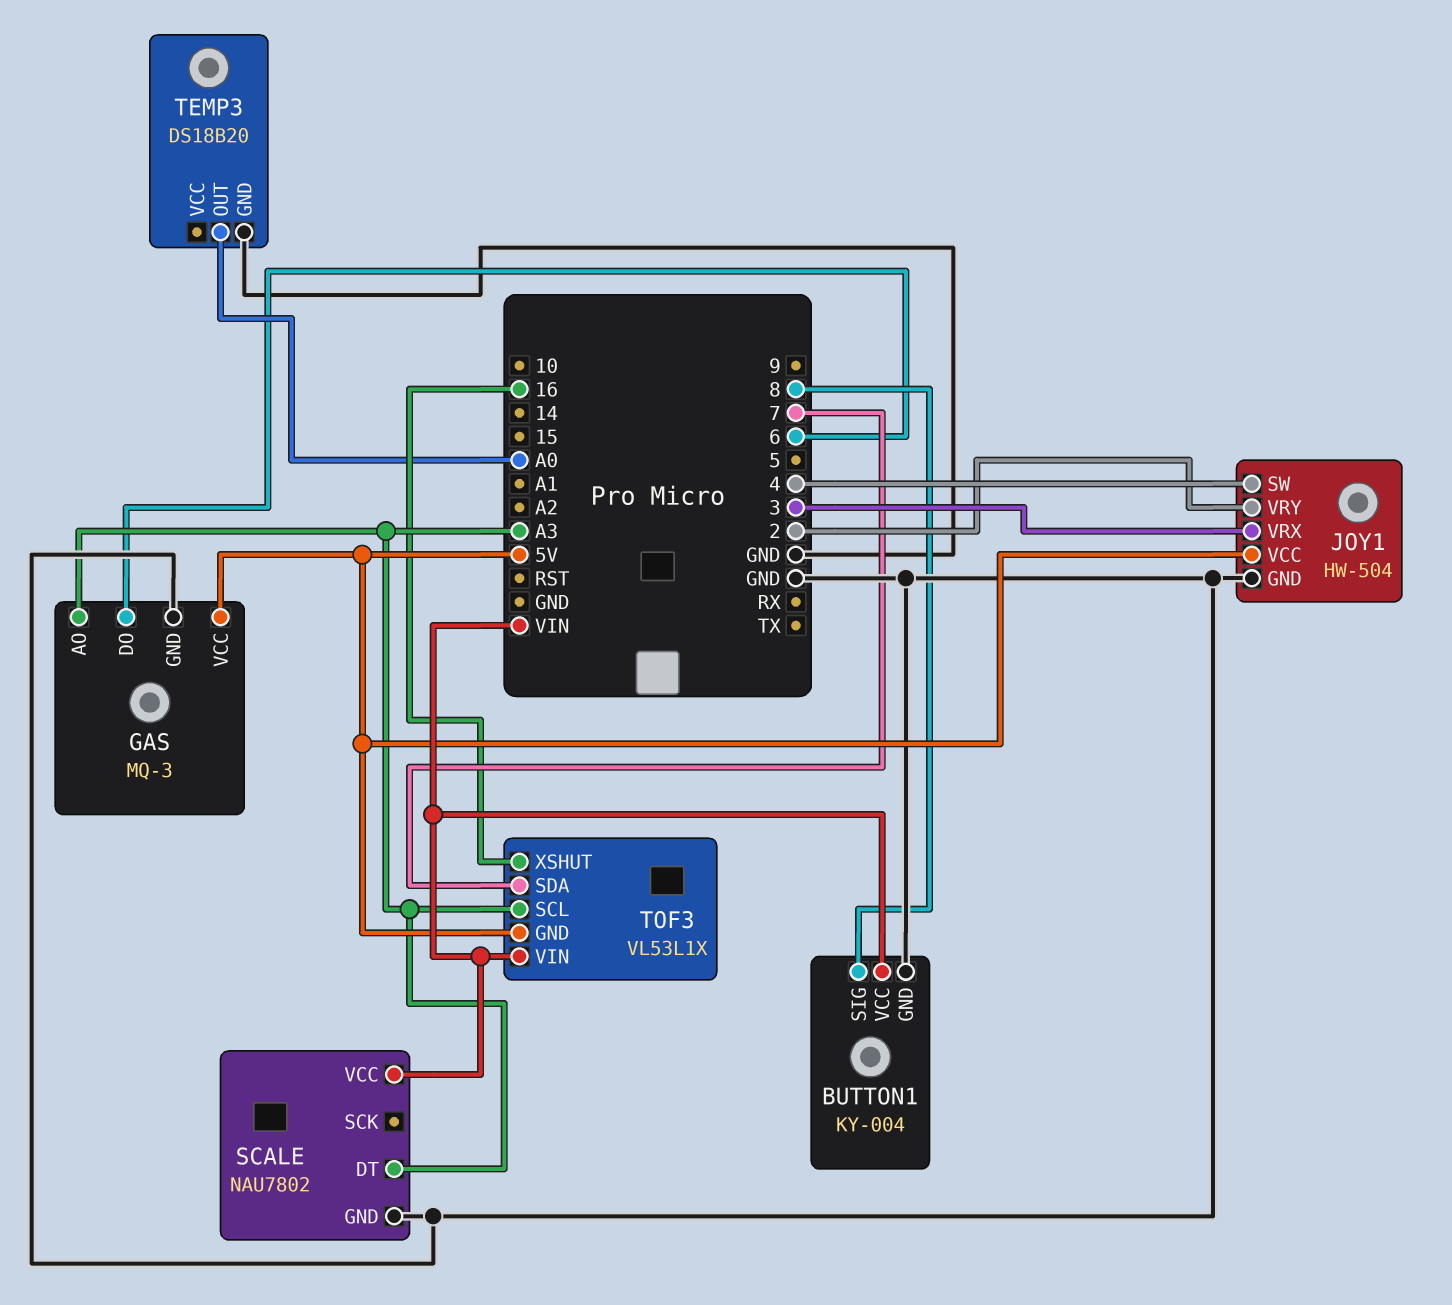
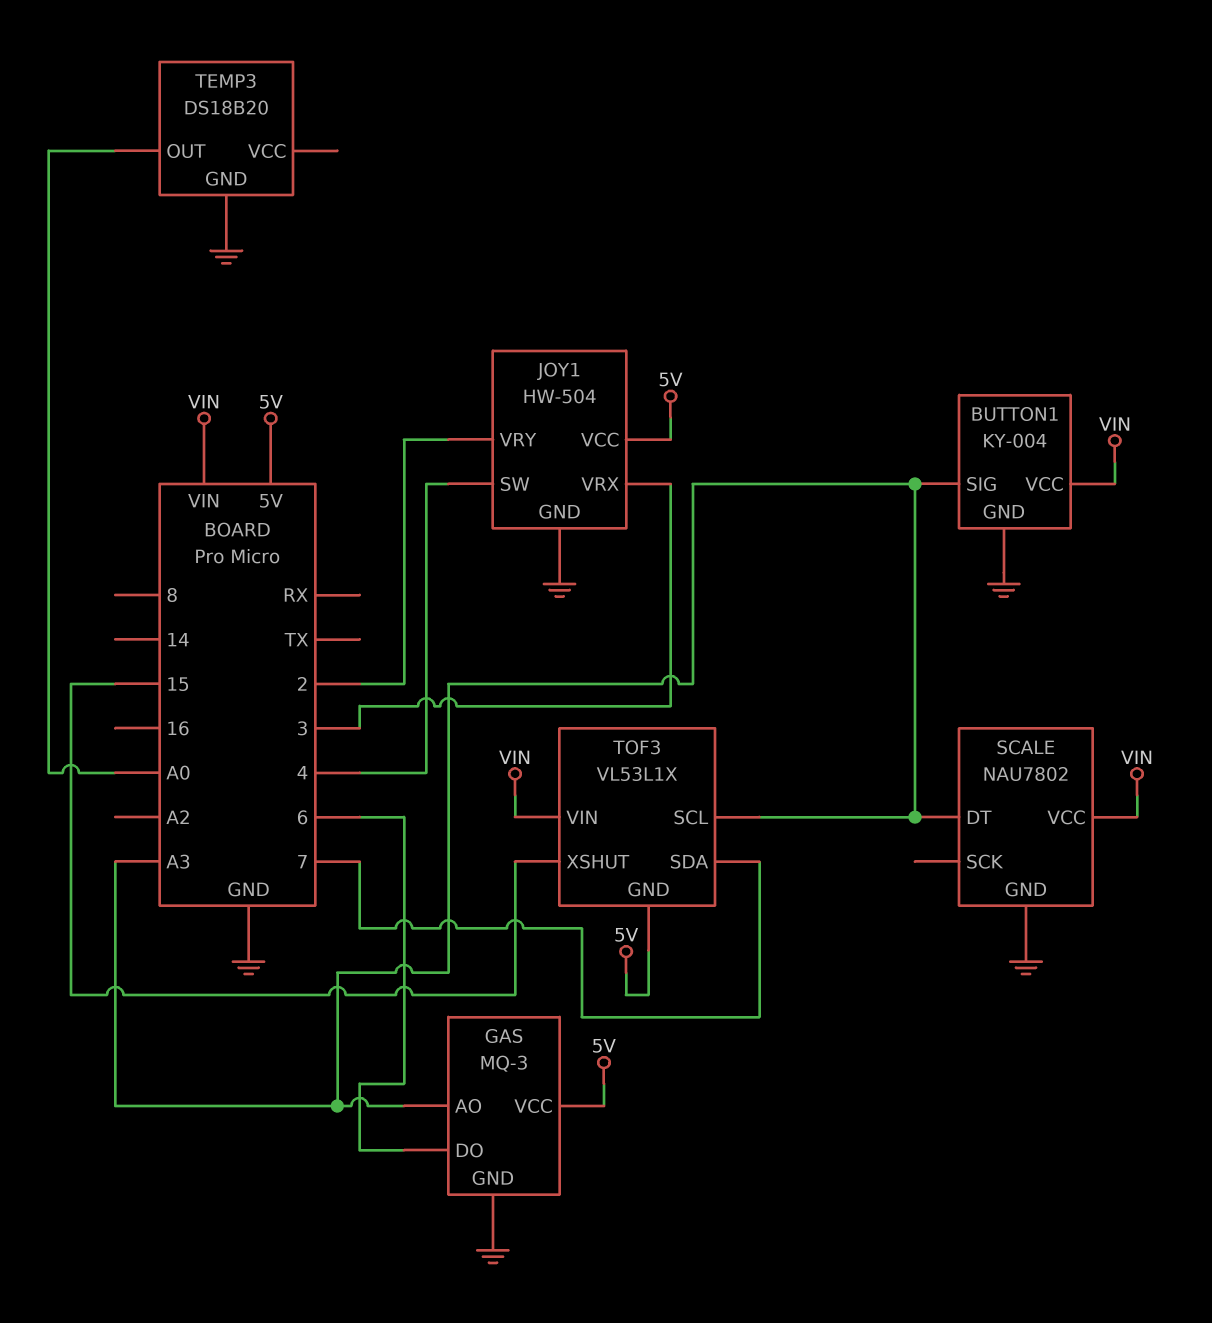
BUTTON1 pin SIG: 8 -> A3
TOF3 pin XSHUT: 16 -> 15

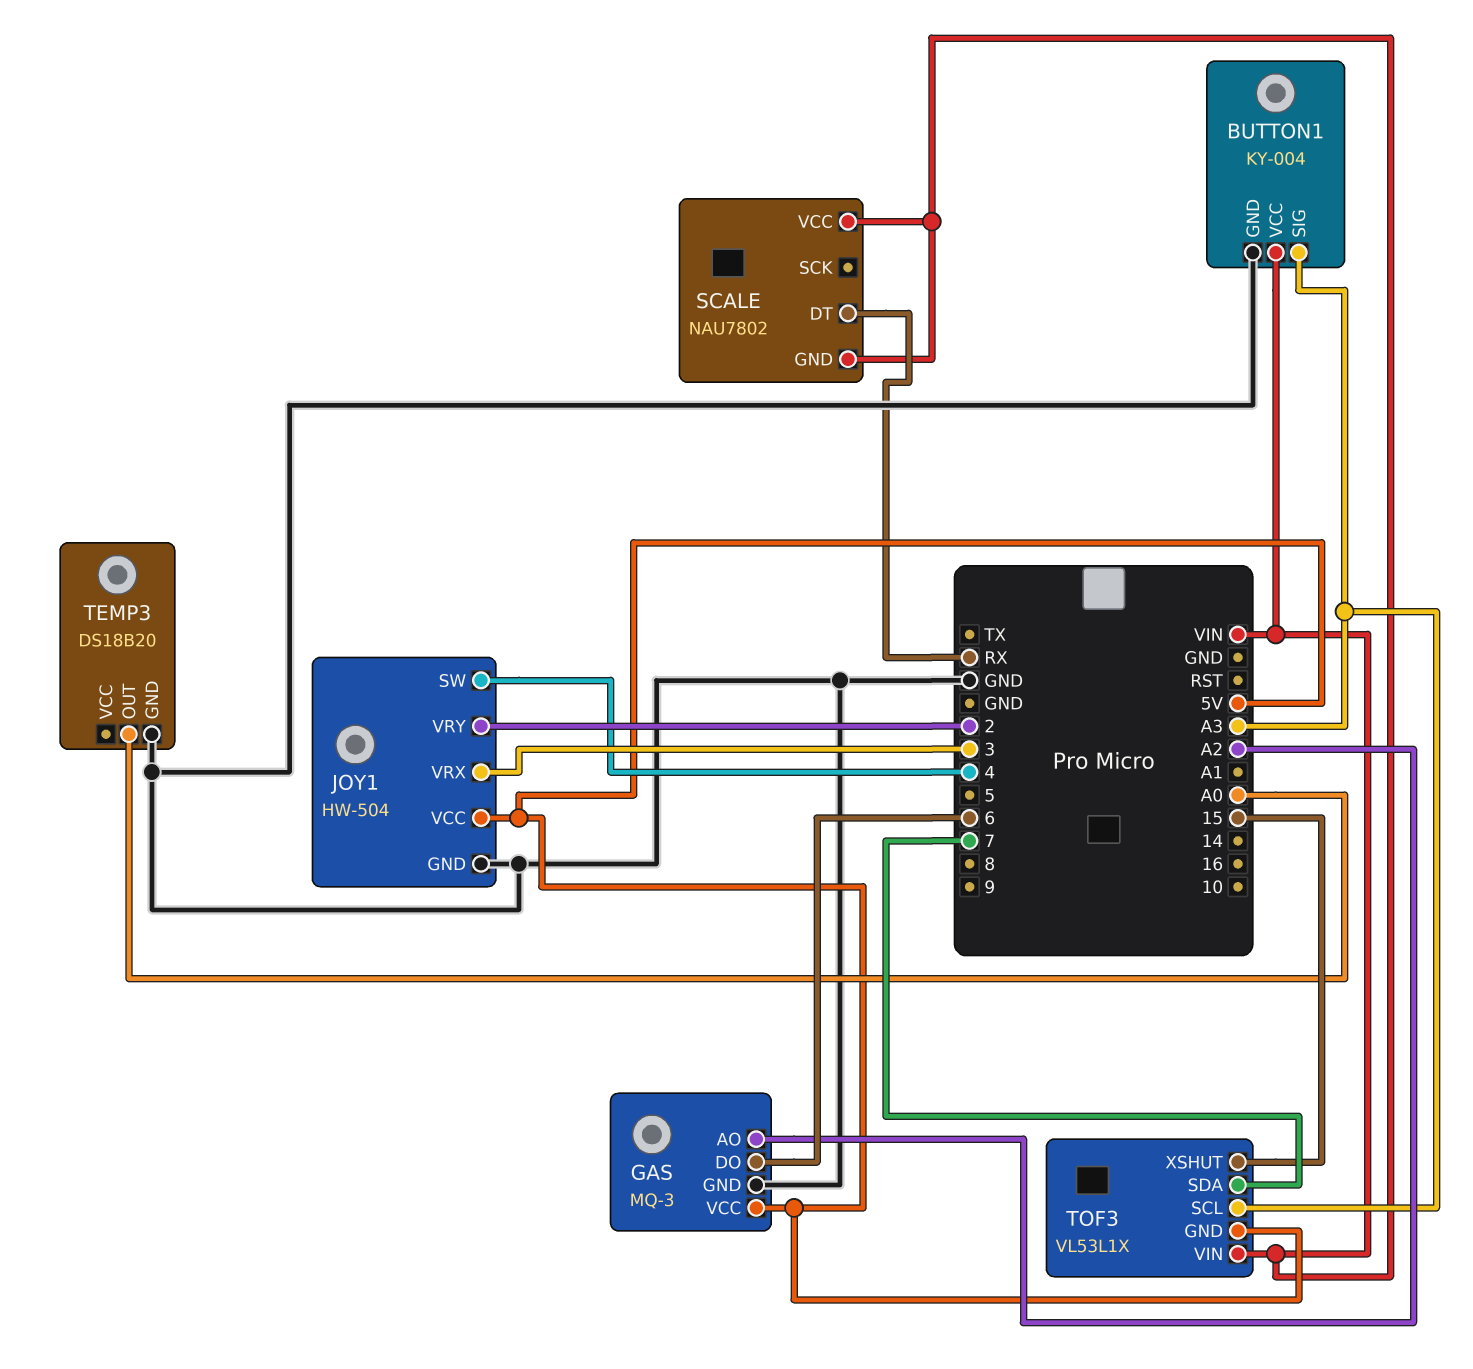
GAS pin AO: A3 -> A2
SCALE pin DT: A3 -> RX
SCALE pin GND: GND -> VIN

